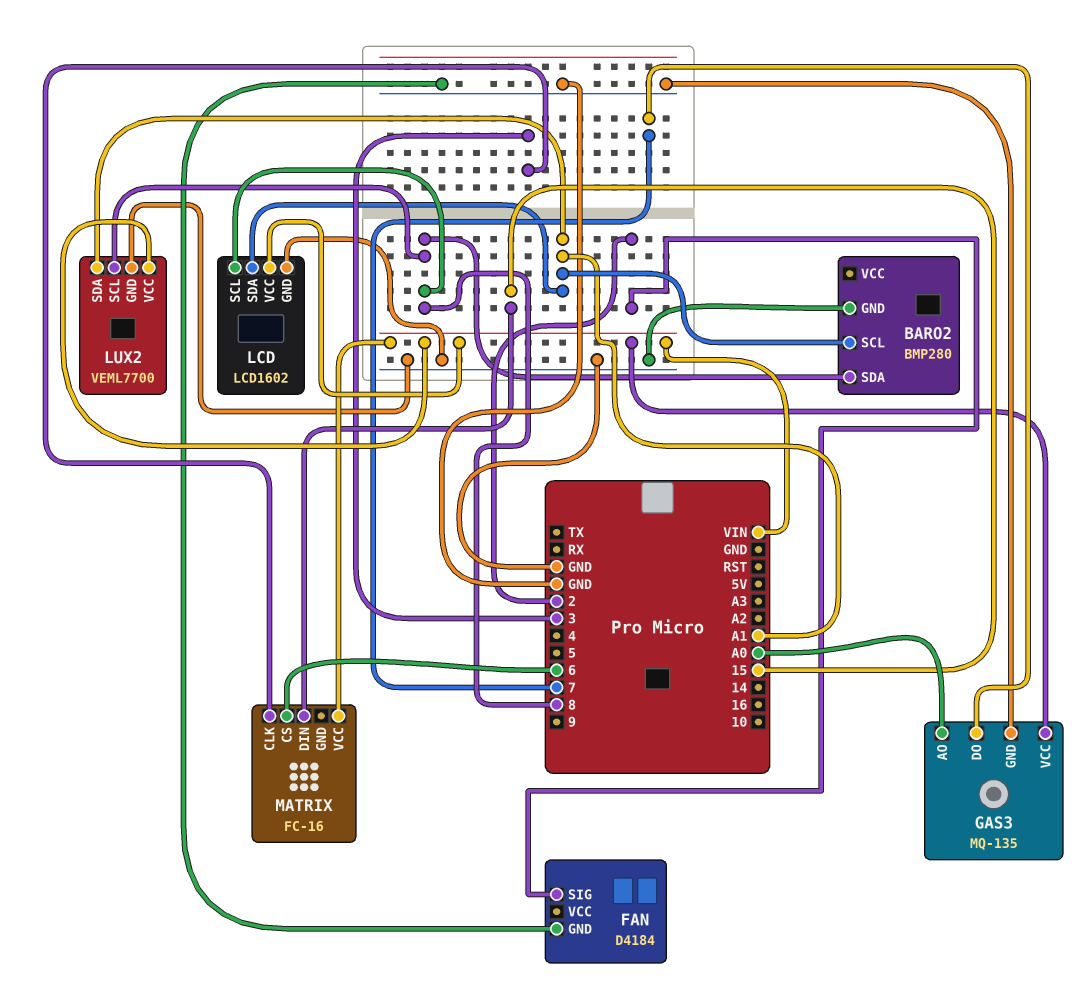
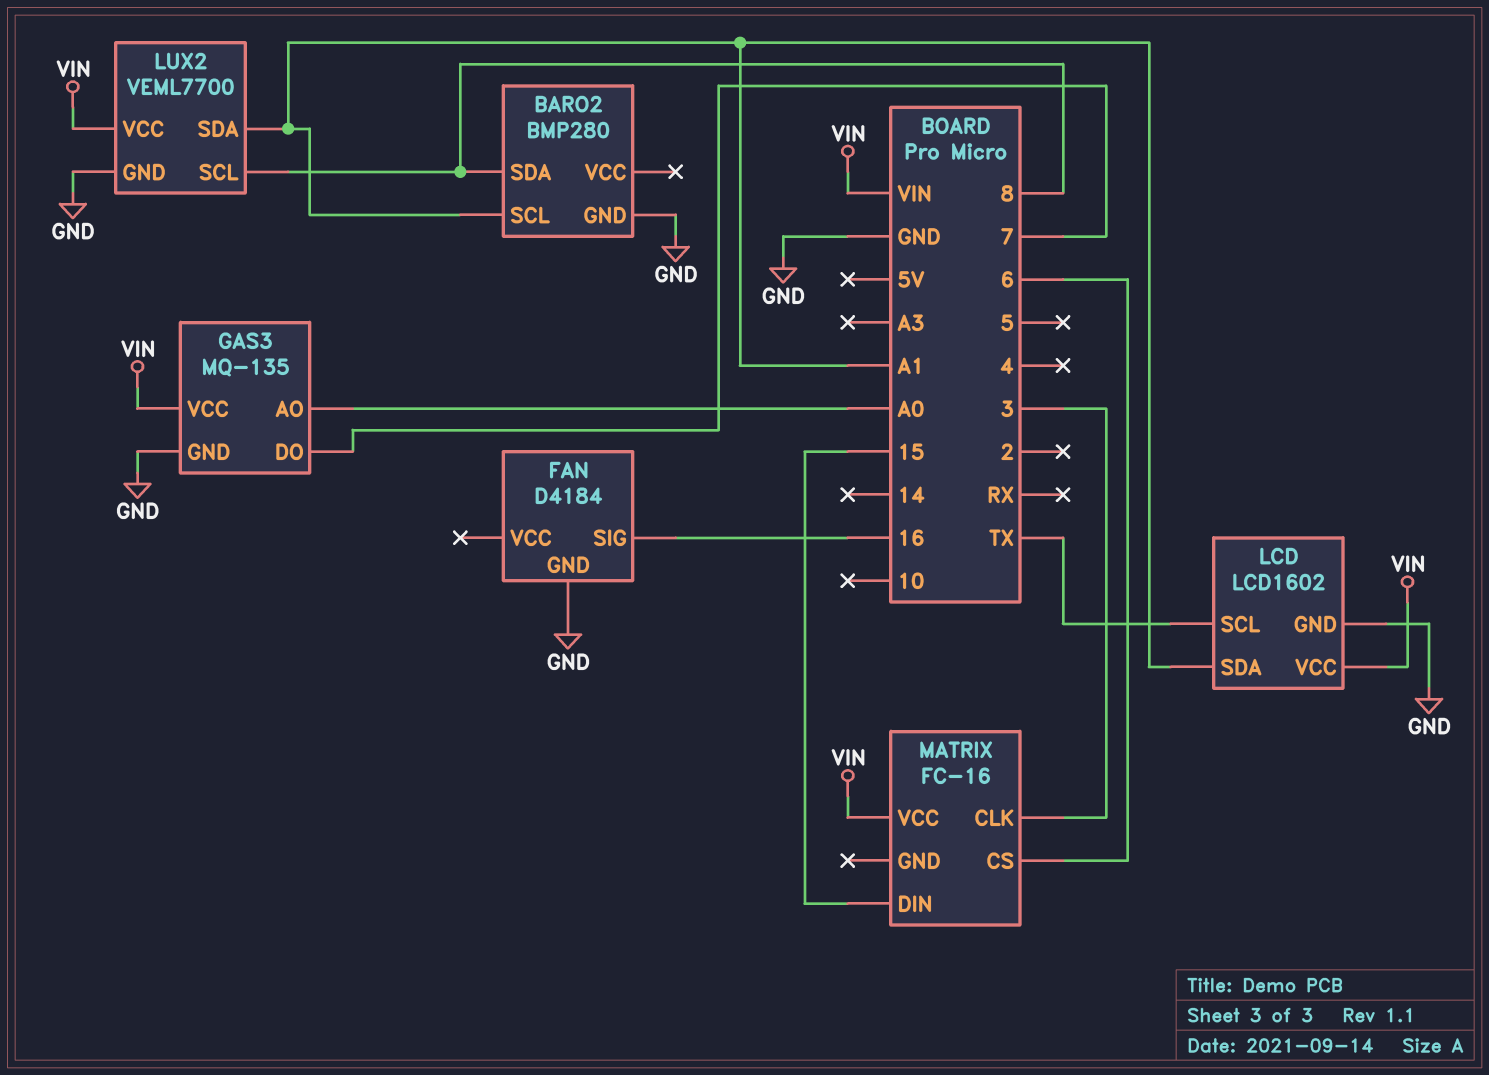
FAN pin SIG: 2 -> 16
LCD pin SCL: 8 -> TX

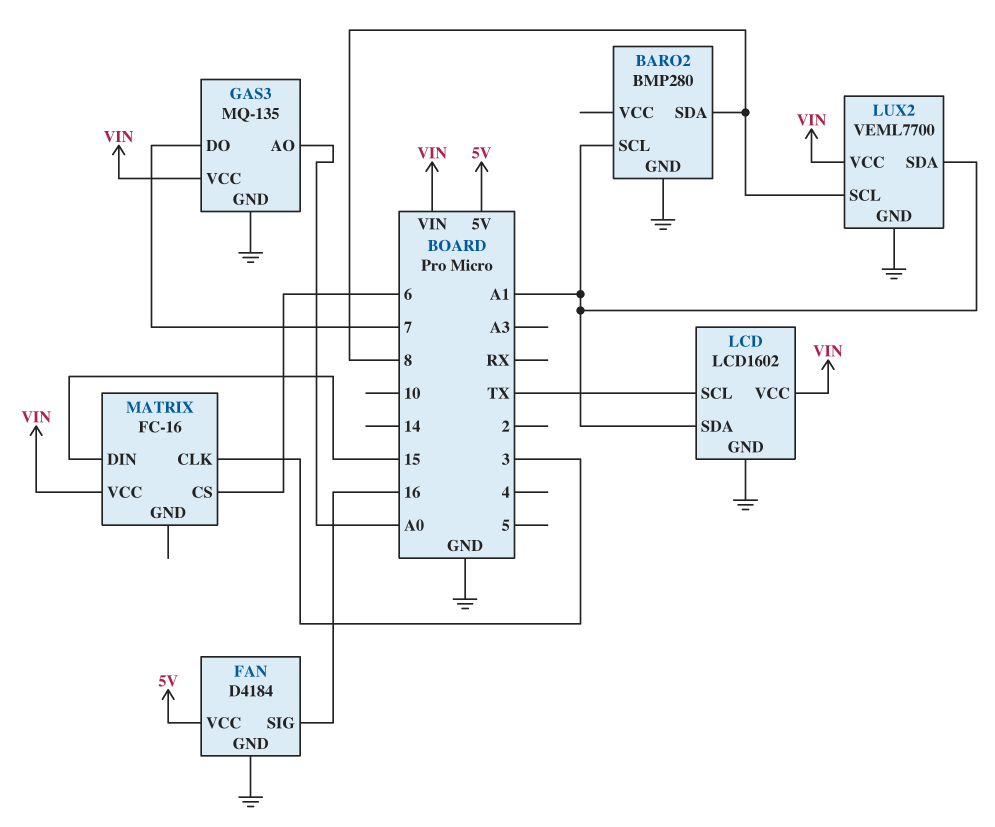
FAN pin VCC: none -> 5V

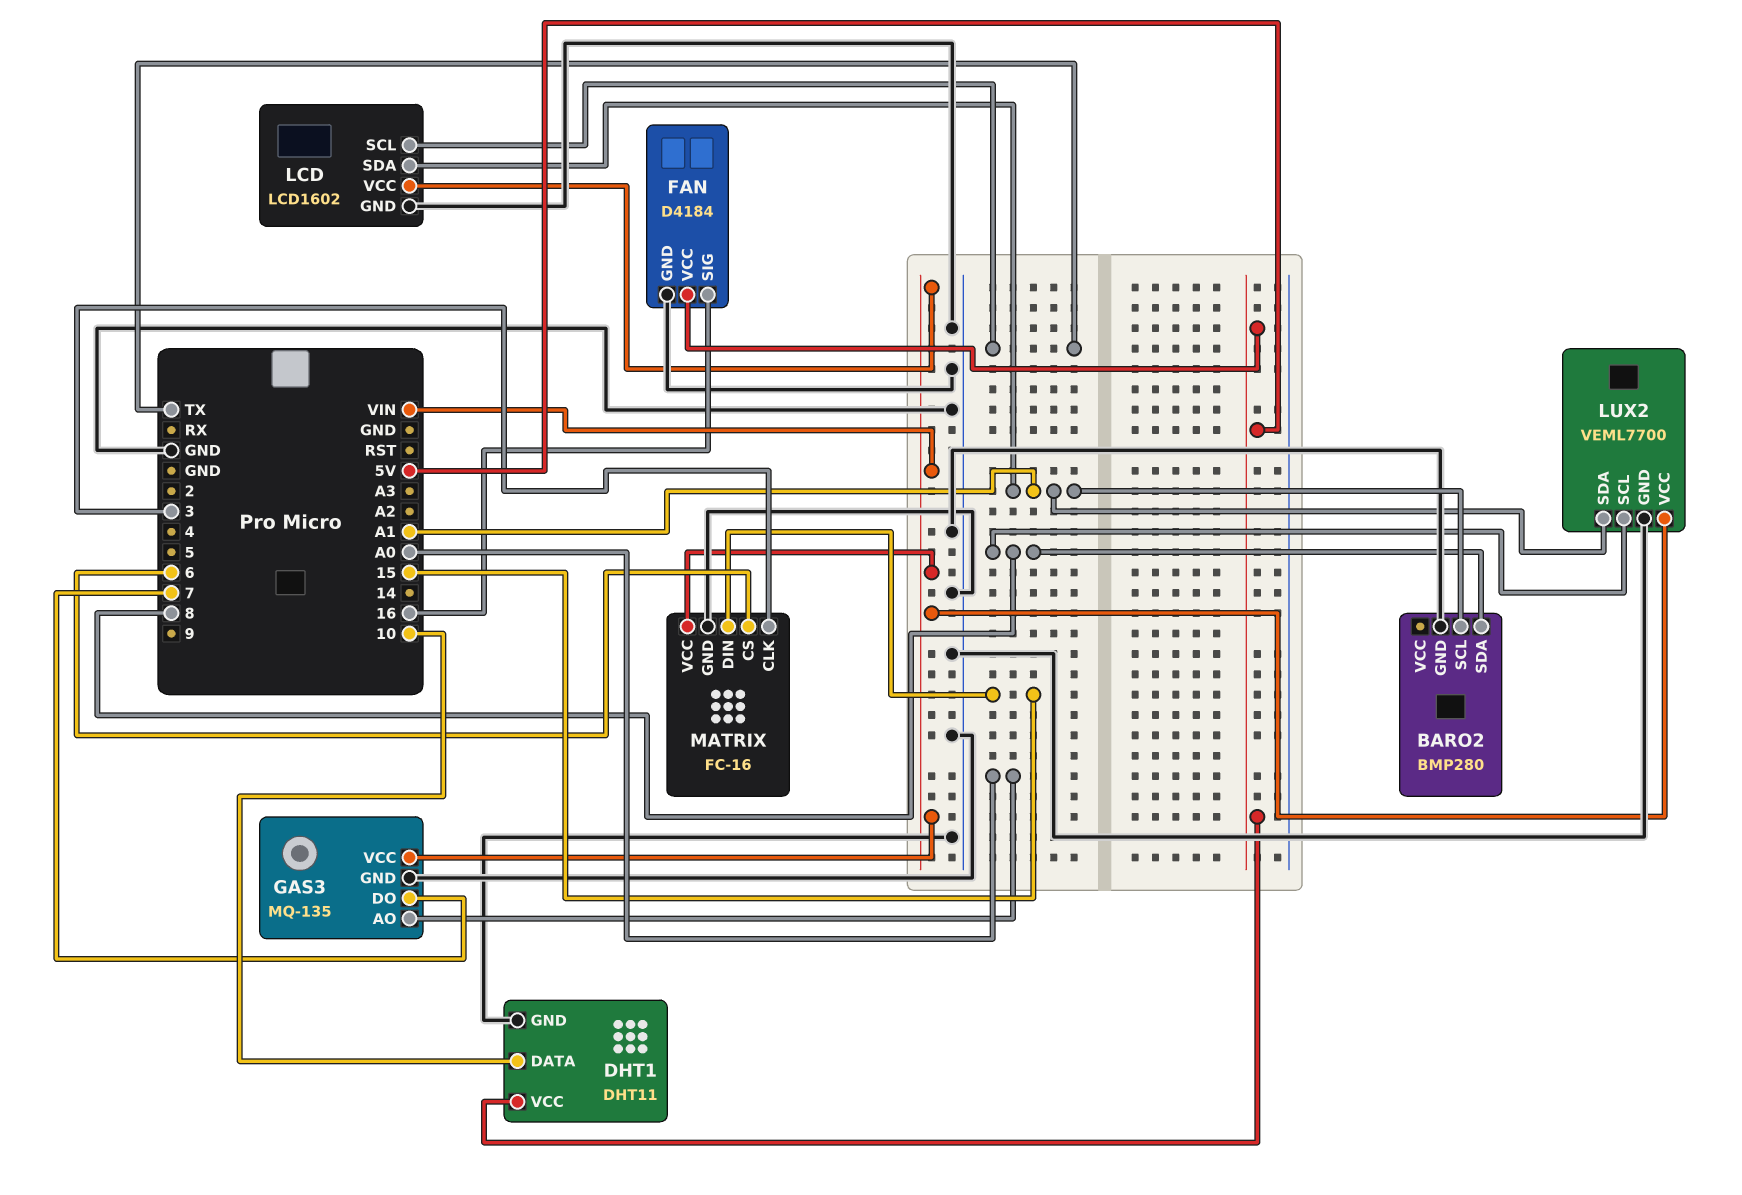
DHT1: none -> DHT11
DHT1 pin DATA: none -> 10
DHT1 pin GND: none -> GND
DHT1 pin VCC: none -> 5V
MATRIX pin GND: none -> GND

